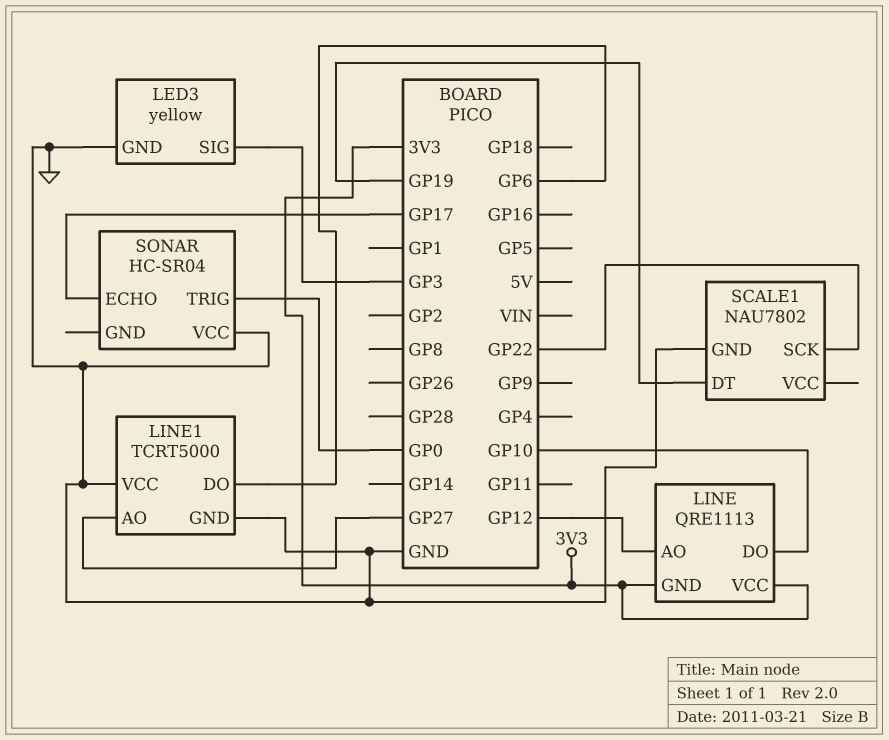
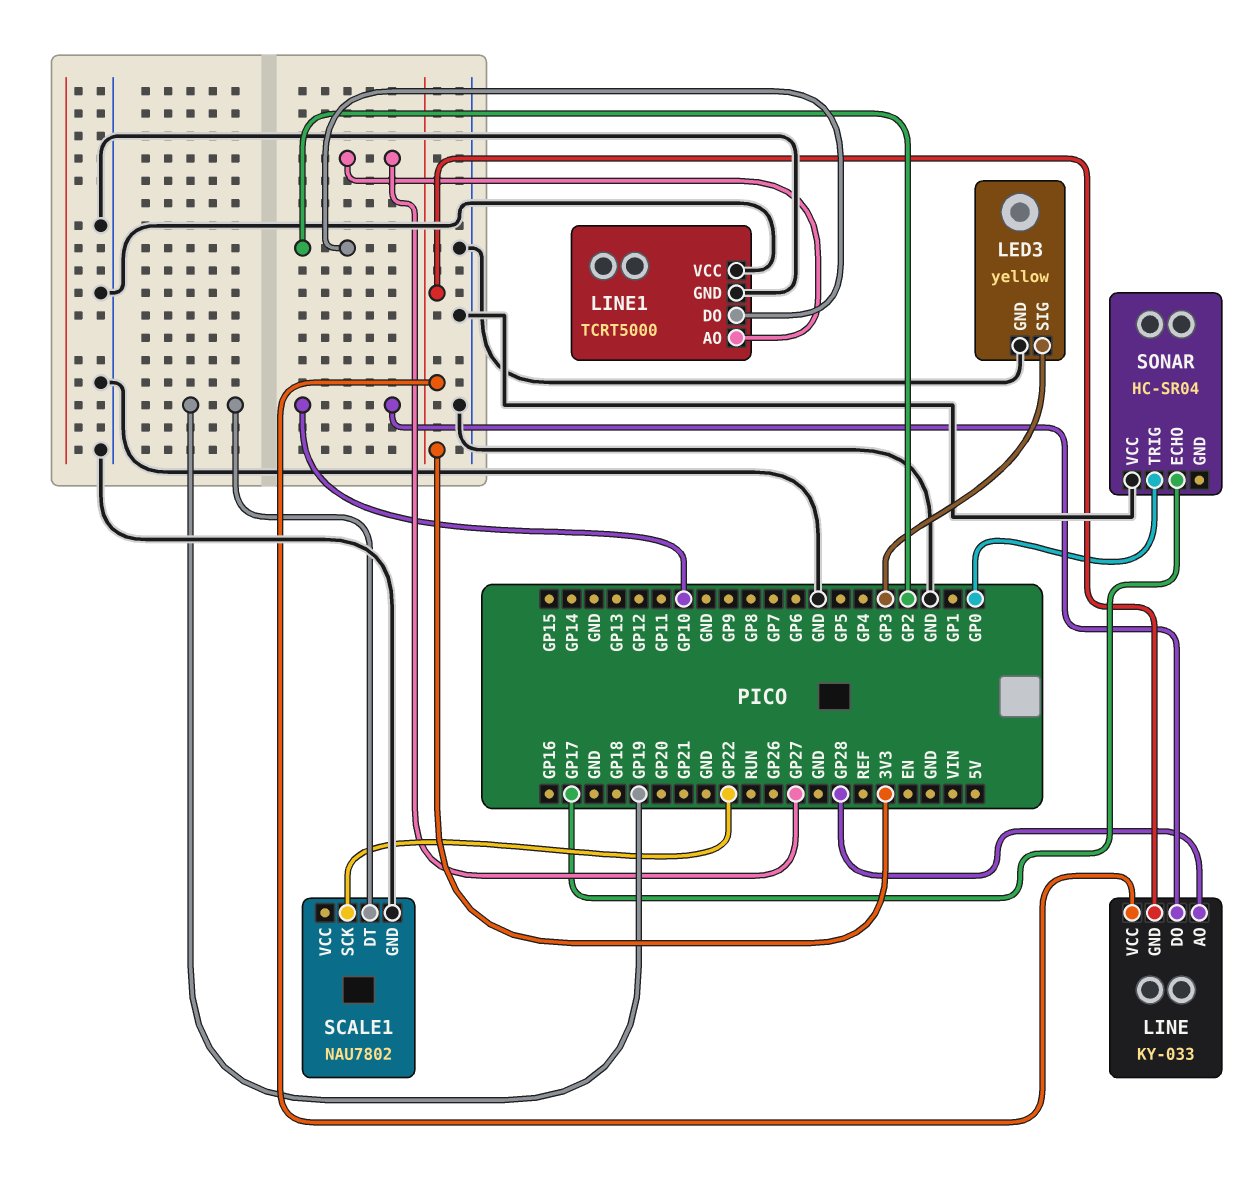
LINE: QRE1113 -> KY-033
LINE pin AO: GP12 -> GP28
LINE1 pin DO: GP6 -> GP2

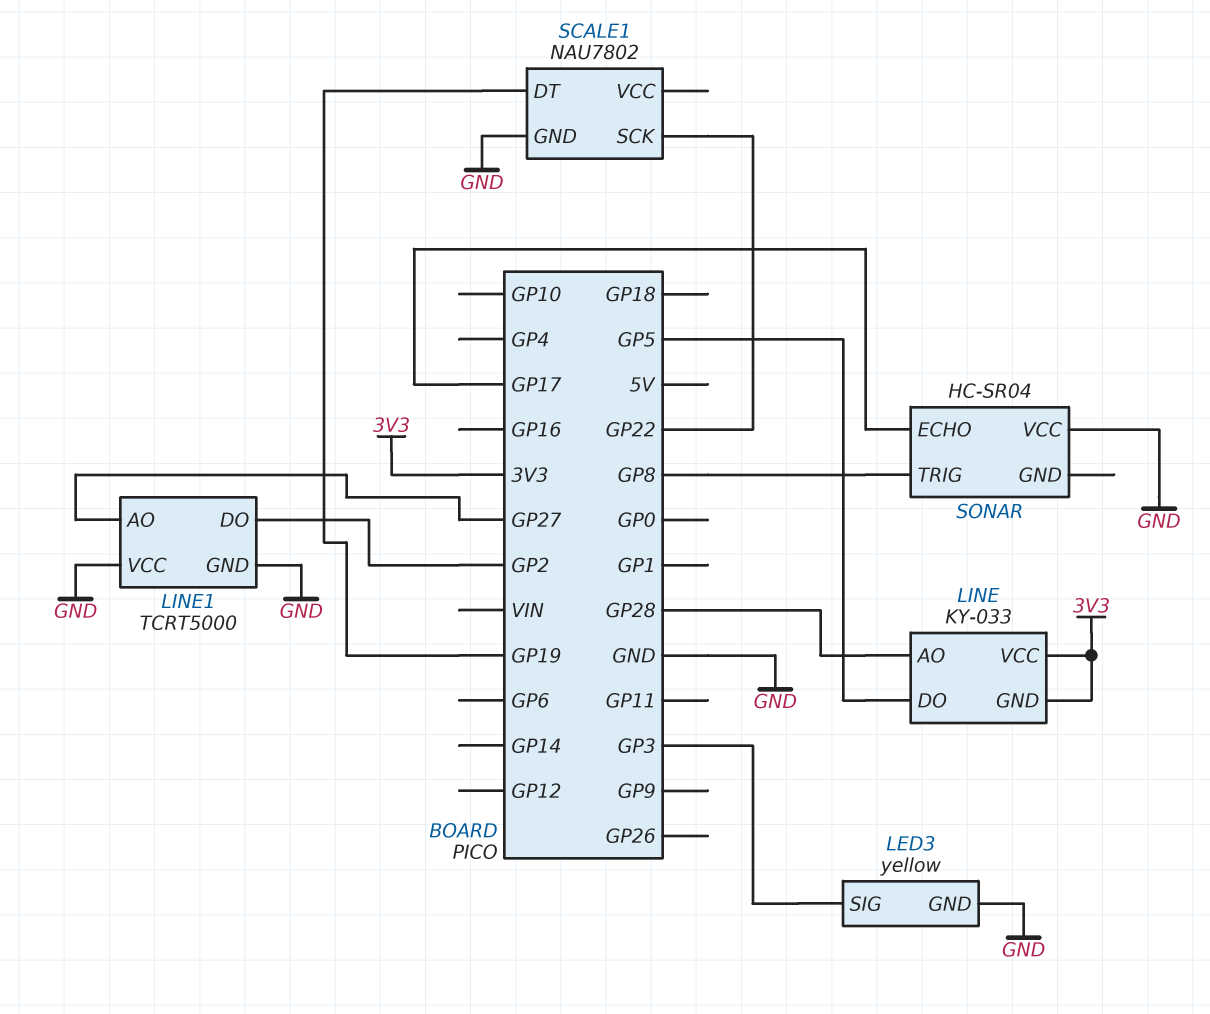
LINE pin DO: GP10 -> GP5
SONAR pin TRIG: GP0 -> GP8

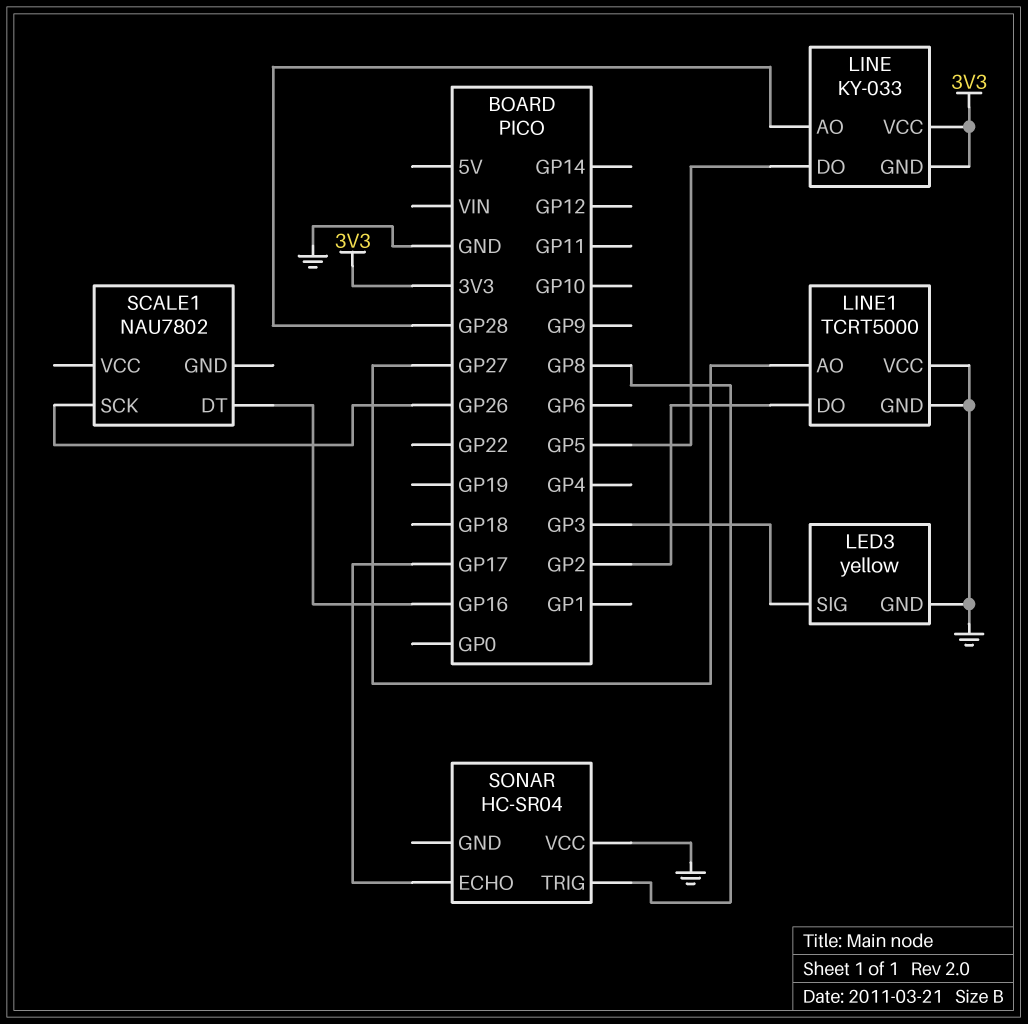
SCALE1 pin DT: GP19 -> GP16
SCALE1 pin GND: GND -> none
SCALE1 pin SCK: GP22 -> GP26

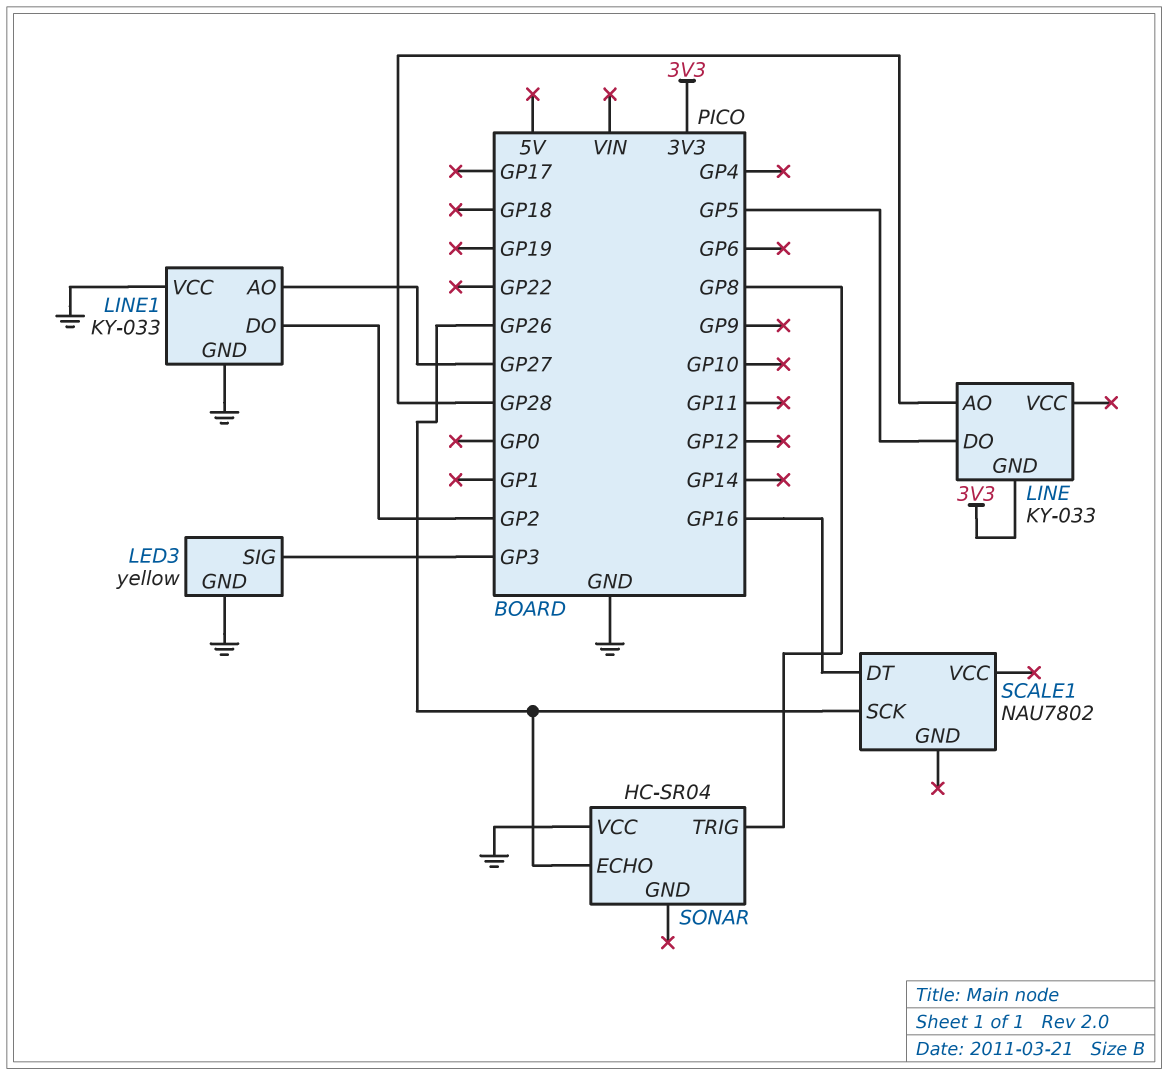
LINE pin VCC: 3V3 -> none
LINE1: TCRT5000 -> KY-033
SONAR pin ECHO: GP17 -> GP26

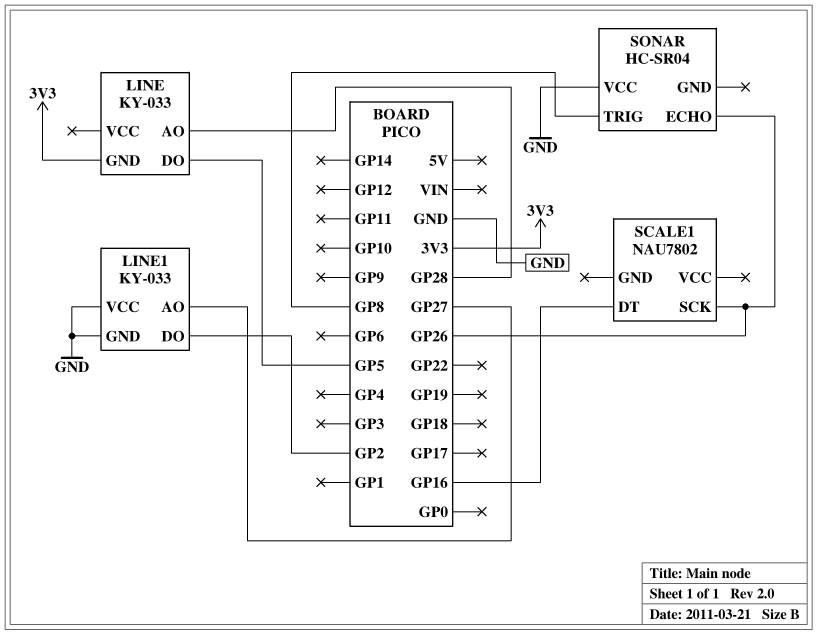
LED3: yellow -> none
LED3 pin GND: GND -> none
LED3 pin SIG: GP3 -> none

